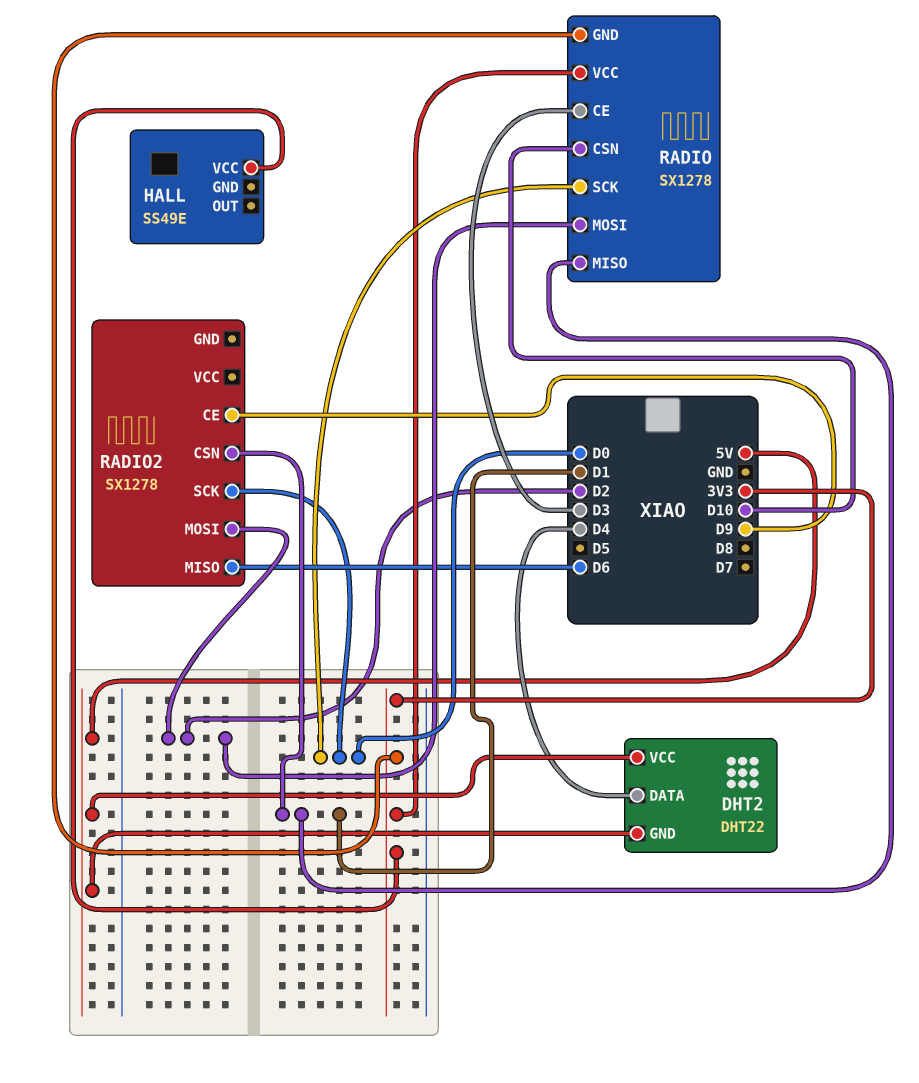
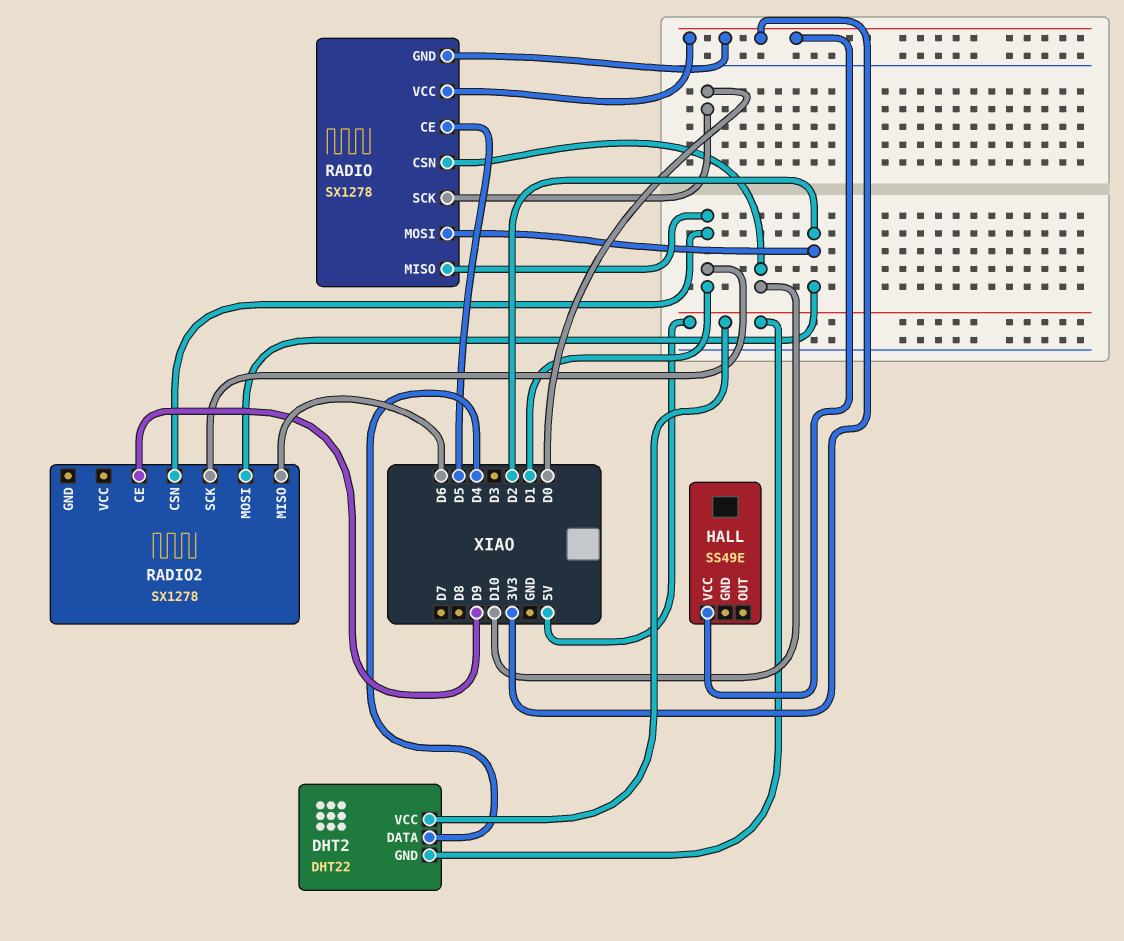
RADIO pin CE: D3 -> D5
RADIO2 pin SCK: D0 -> D1

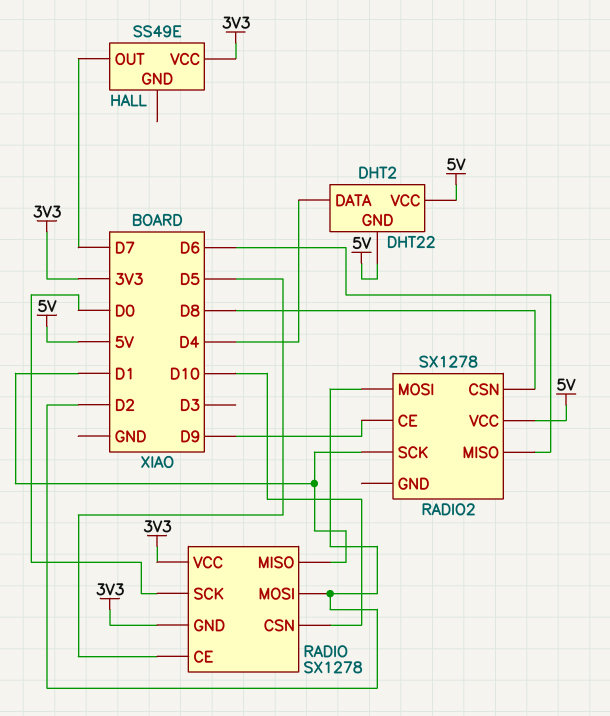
HALL pin OUT: none -> D7
RADIO2 pin CSN: D1 -> D8
RADIO2 pin VCC: none -> 5V

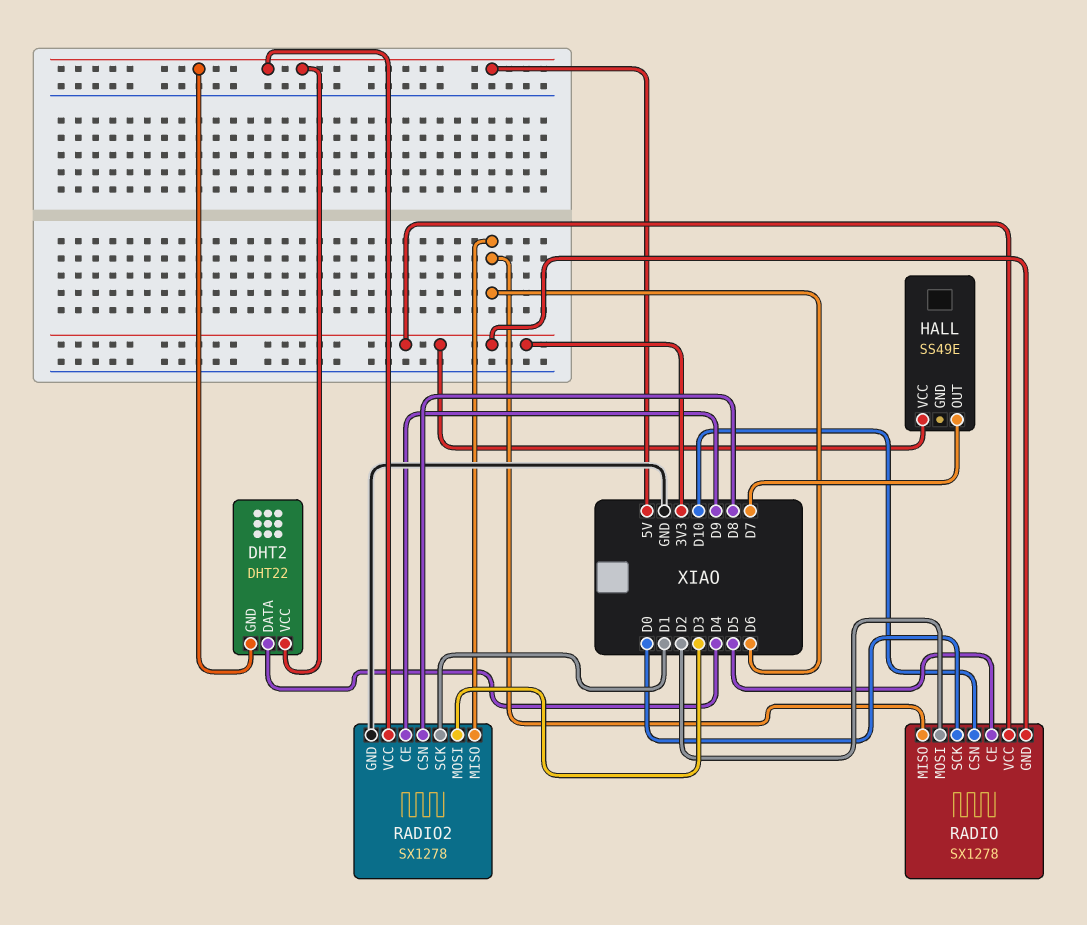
RADIO pin MISO: D1 -> D6
RADIO2 pin GND: none -> GND
RADIO2 pin MOSI: D2 -> D3

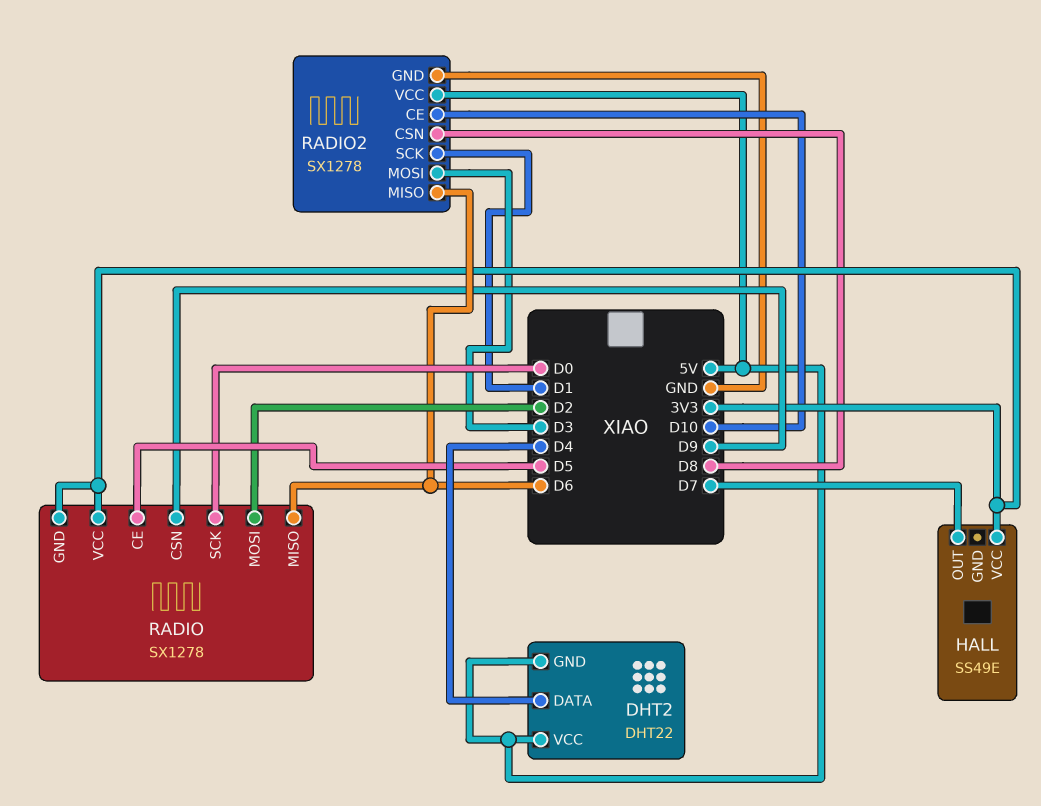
RADIO pin CSN: D10 -> D9
RADIO2 pin CE: D9 -> D10

